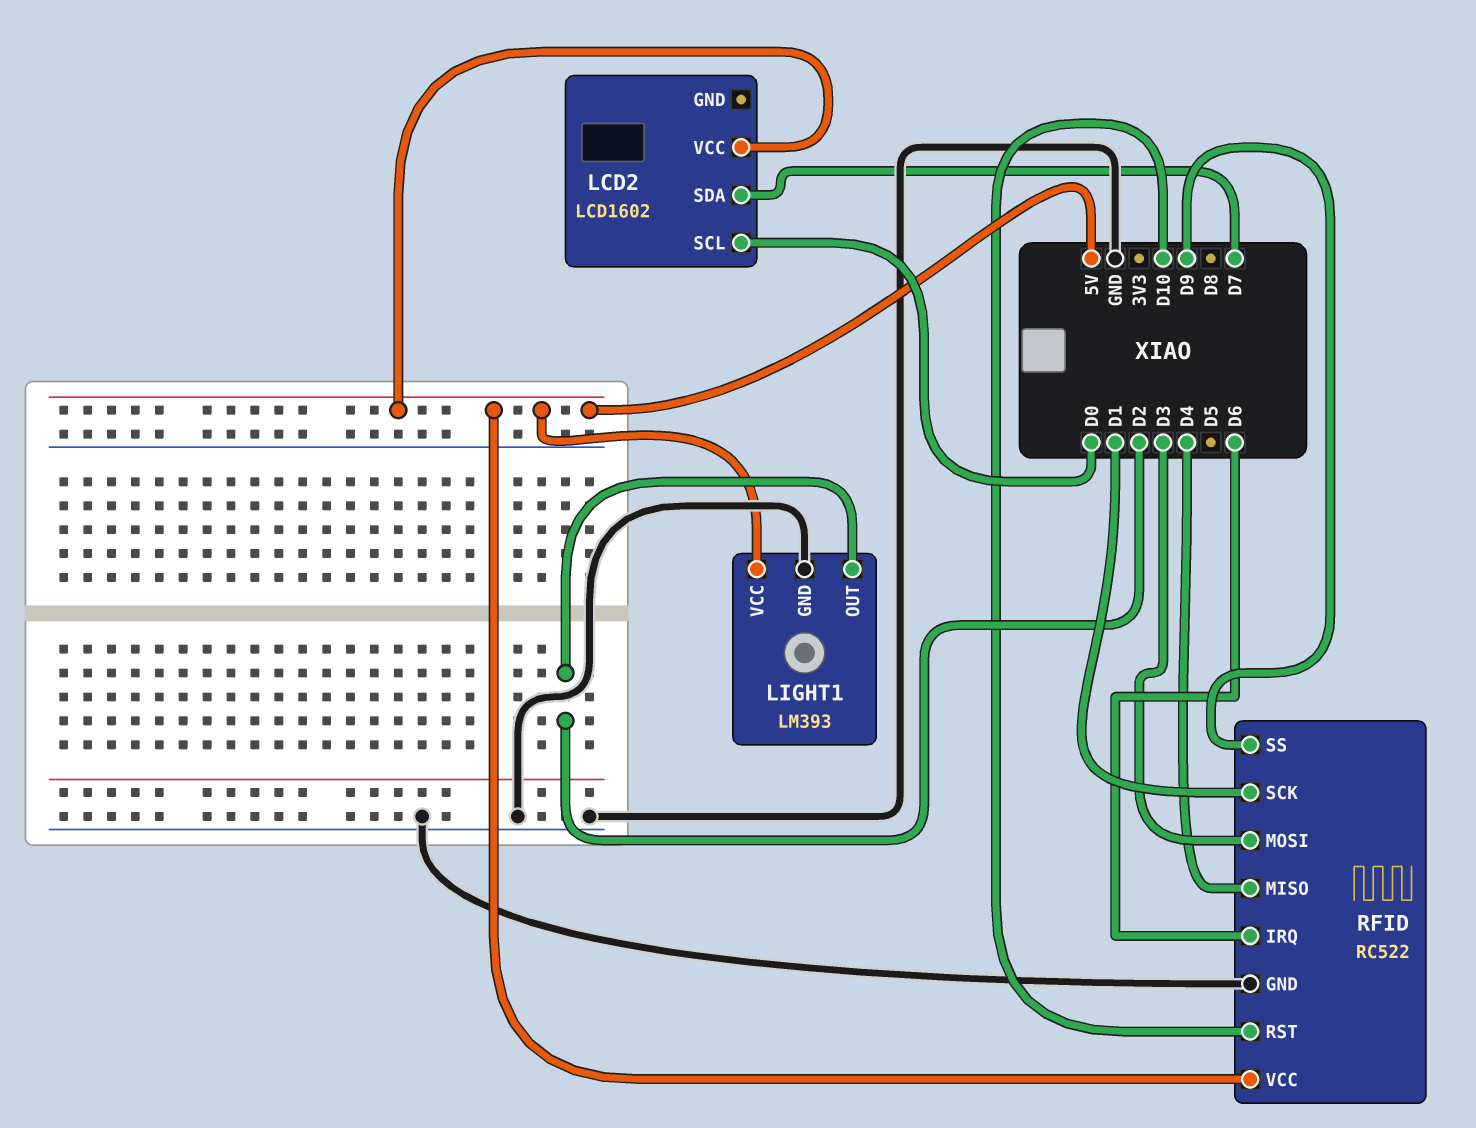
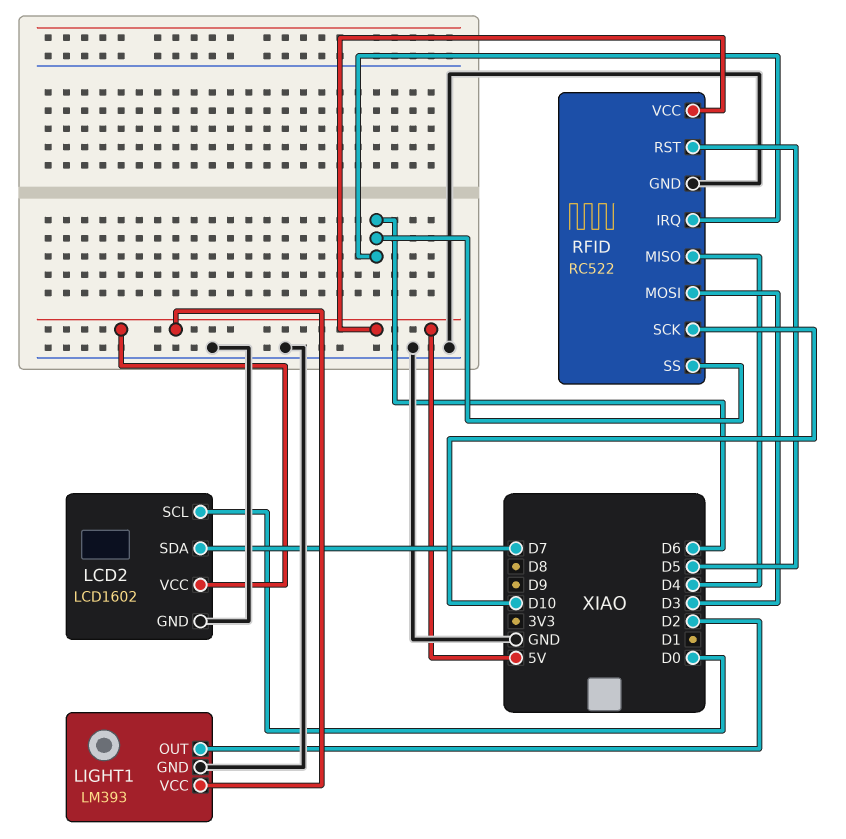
LCD2 pin GND: none -> GND
RFID pin RST: D10 -> D5
RFID pin SCK: D1 -> D10
RFID pin SS: D9 -> D6

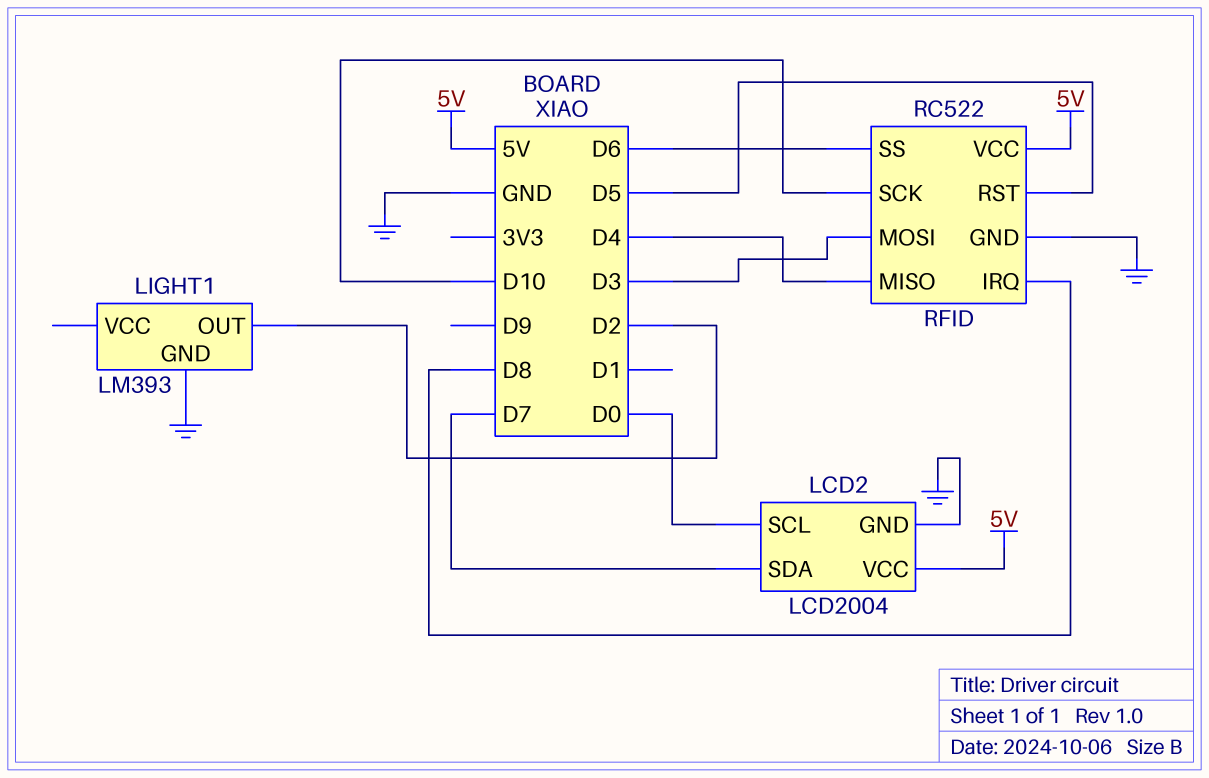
LCD2: LCD1602 -> LCD2004
LIGHT1 pin VCC: 5V -> none
RFID pin IRQ: D6 -> D8

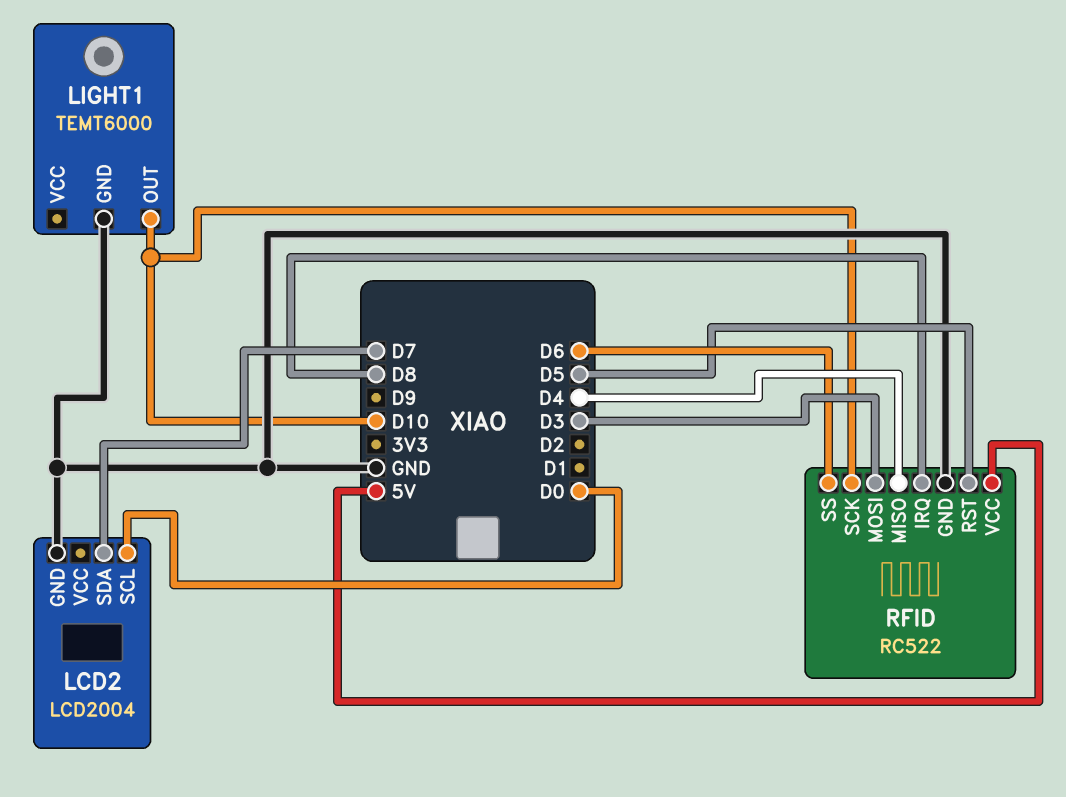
LCD2 pin VCC: 5V -> none
LIGHT1: LM393 -> TEMT6000
LIGHT1 pin OUT: D2 -> D10

